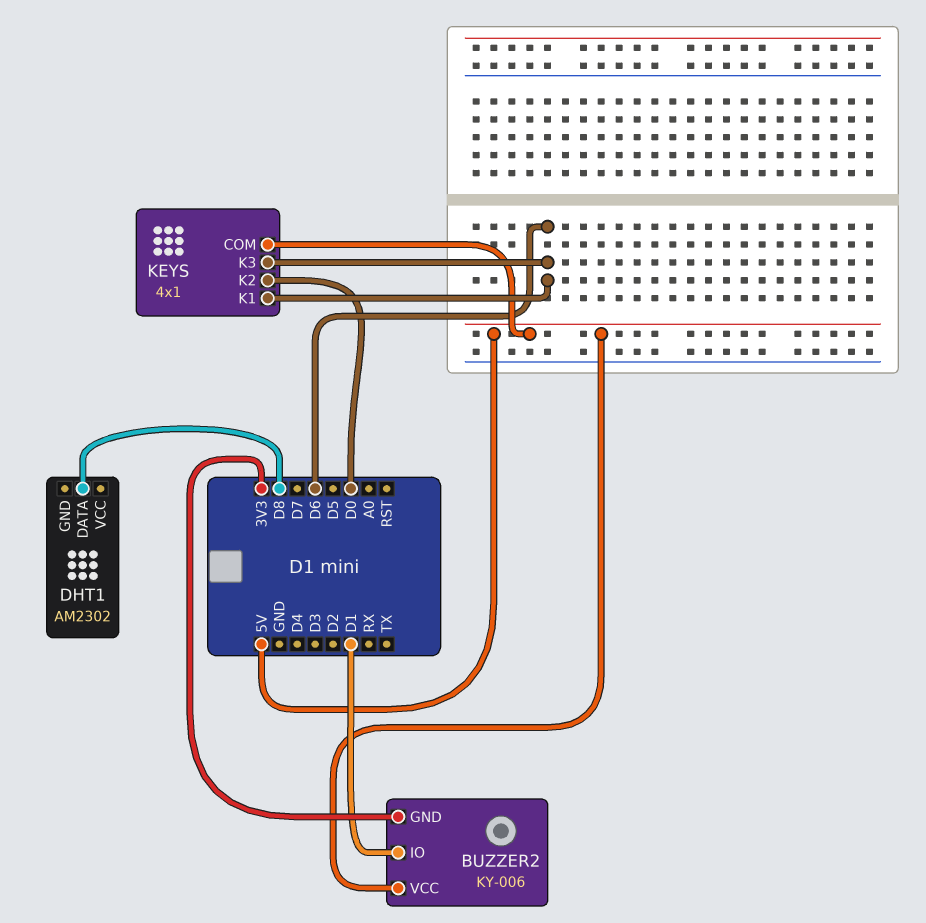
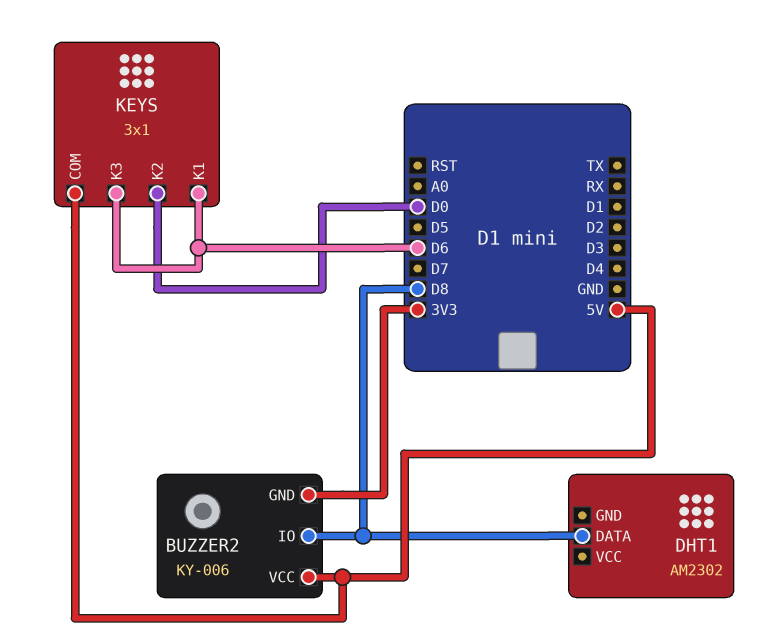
BUZZER2 pin IO: D1 -> D8
KEYS: 4x1 -> 3x1

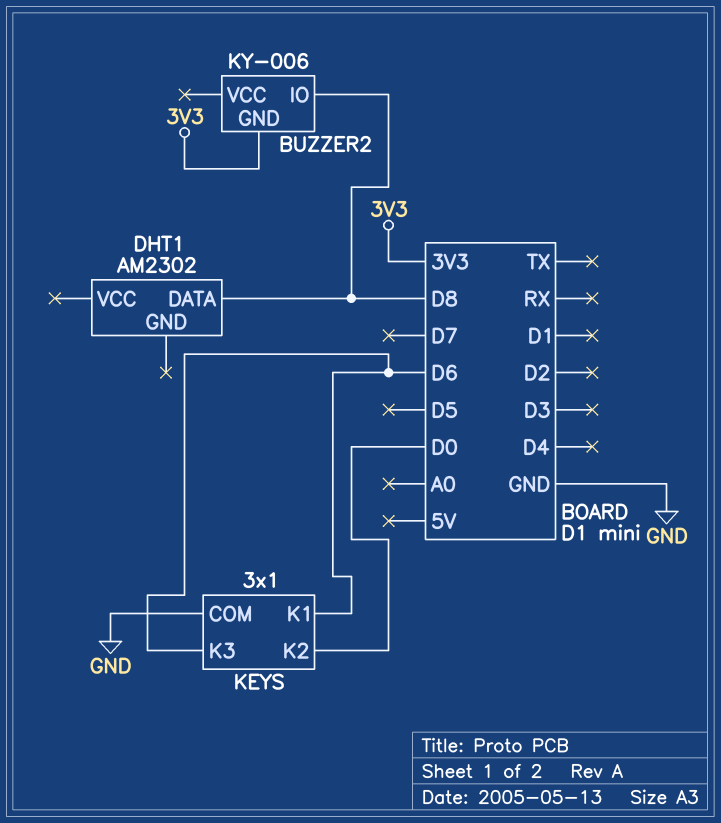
BUZZER2 pin VCC: 5V -> none
KEYS pin COM: 5V -> GND

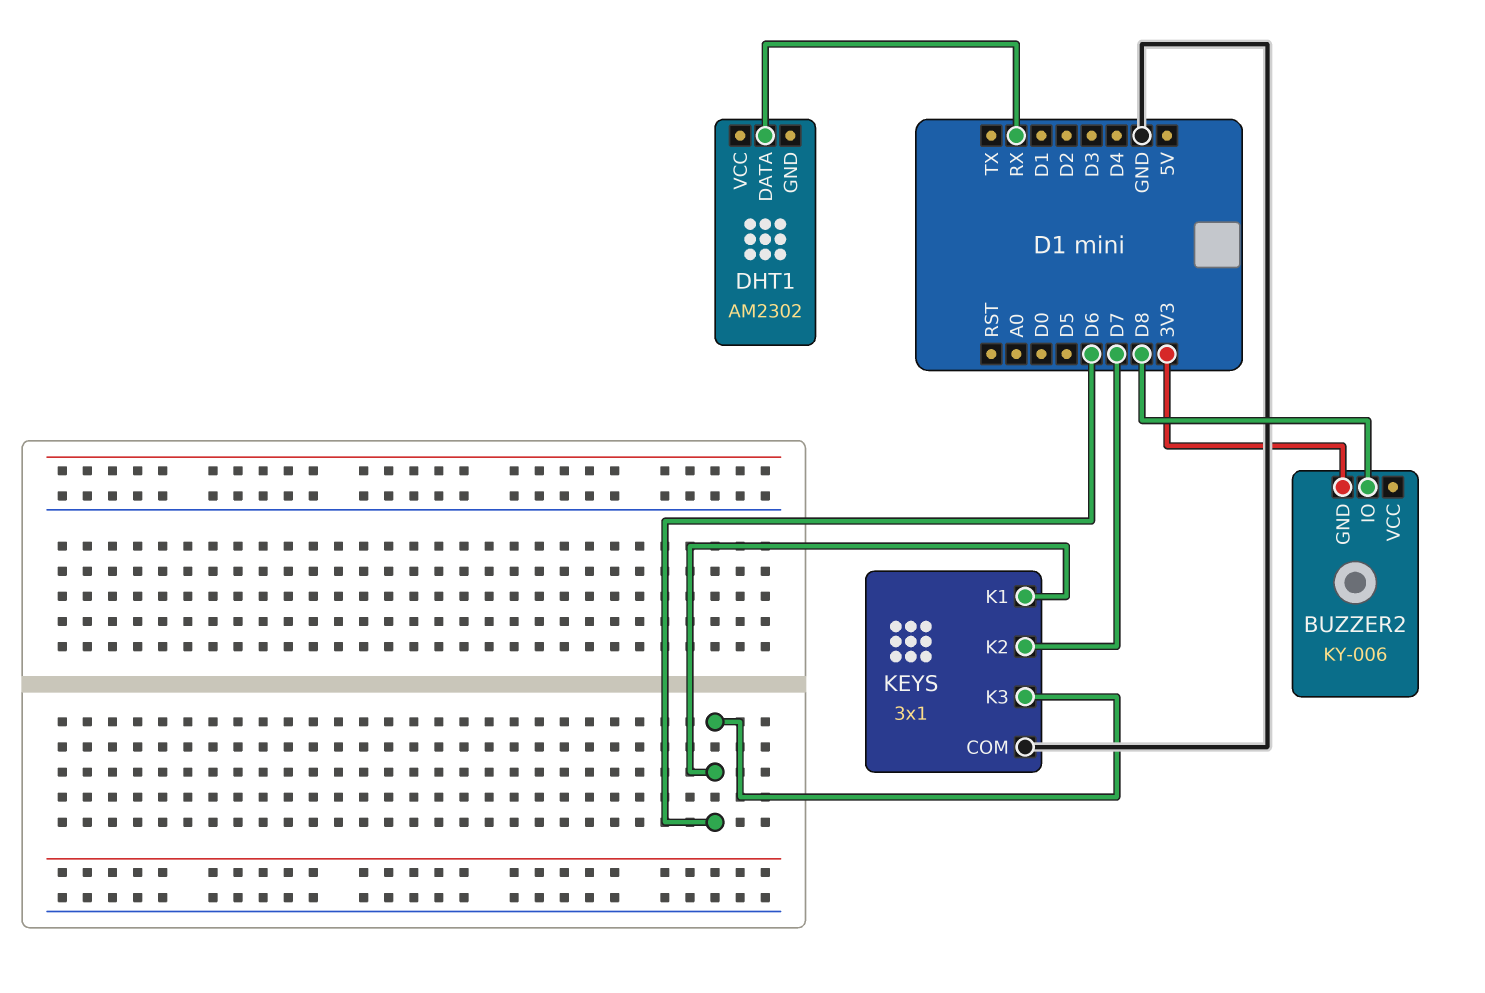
DHT1 pin DATA: D8 -> RX
KEYS pin K2: D0 -> D7

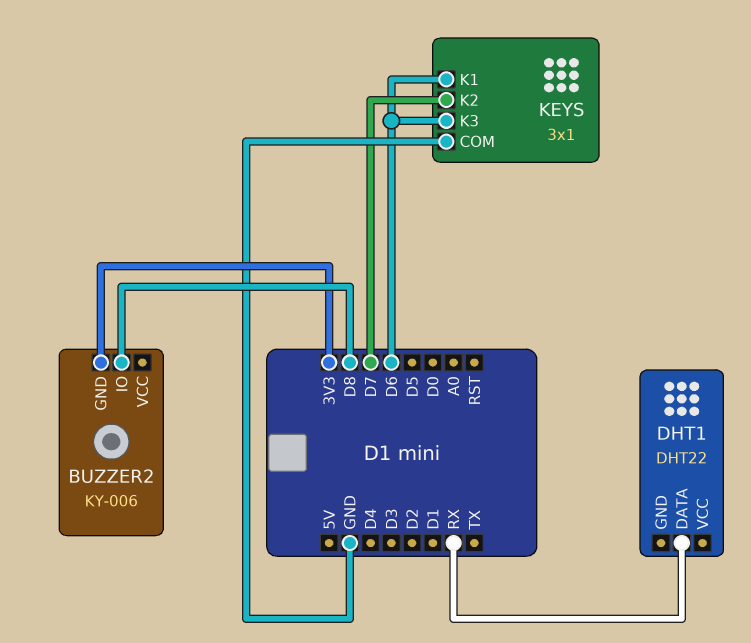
DHT1: AM2302 -> DHT22

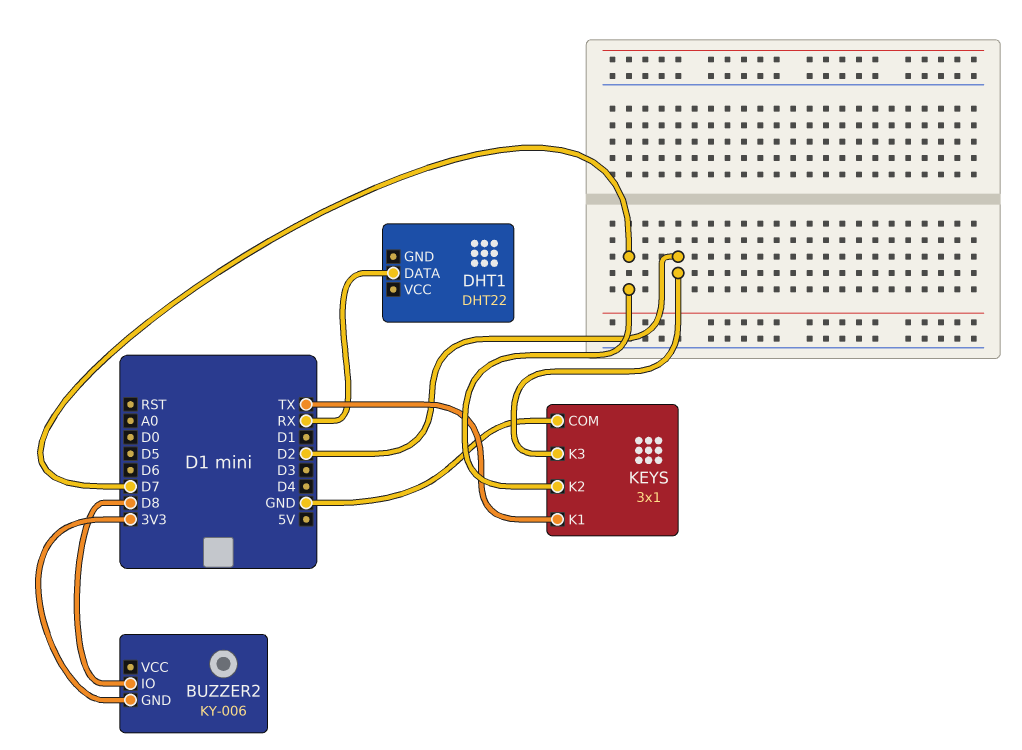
KEYS pin K1: D6 -> TX
KEYS pin K3: D6 -> D2

